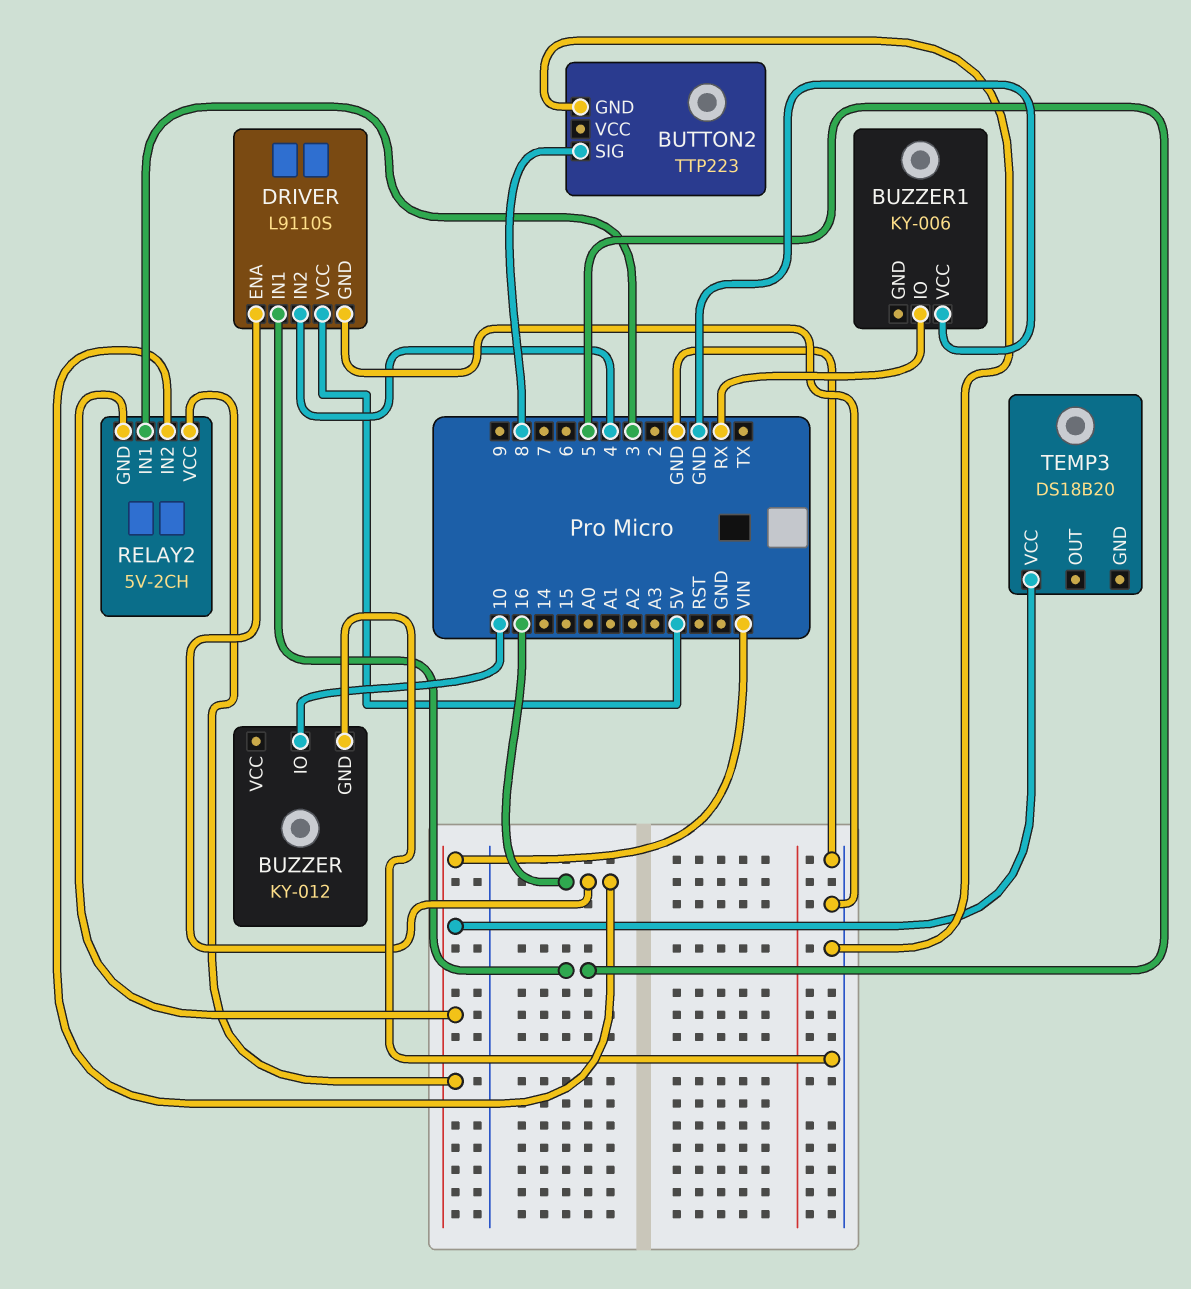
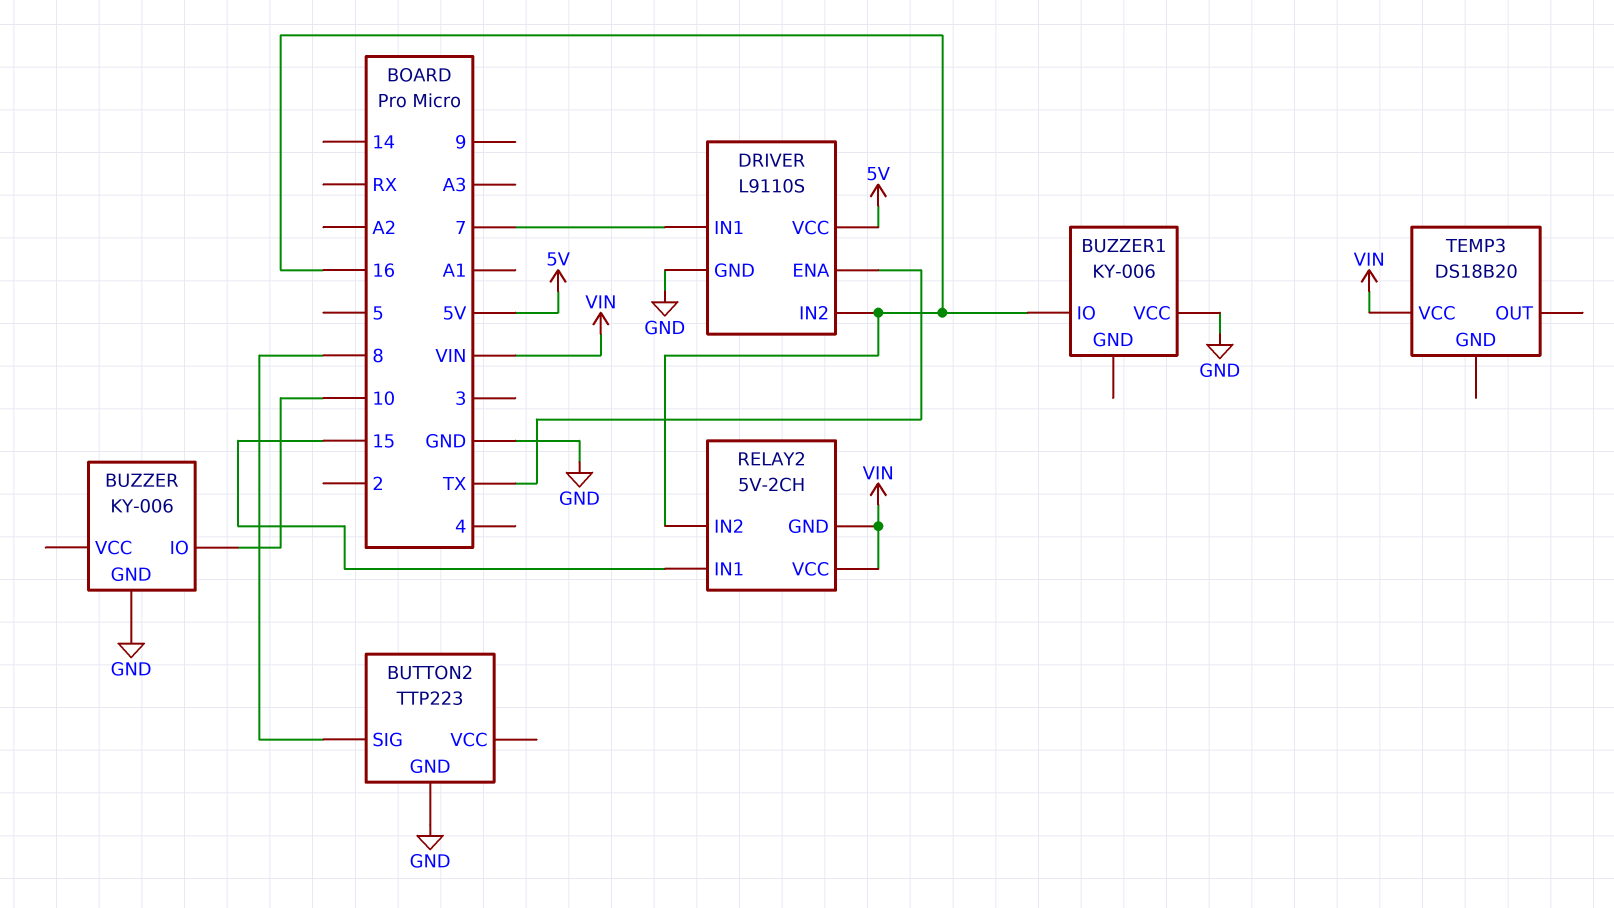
BUZZER: KY-012 -> KY-006
BUZZER1 pin IO: RX -> 16
DRIVER pin ENA: 16 -> TX
DRIVER pin IN1: 5 -> 7
DRIVER pin IN2: 4 -> 16
RELAY2 pin IN1: 3 -> 15

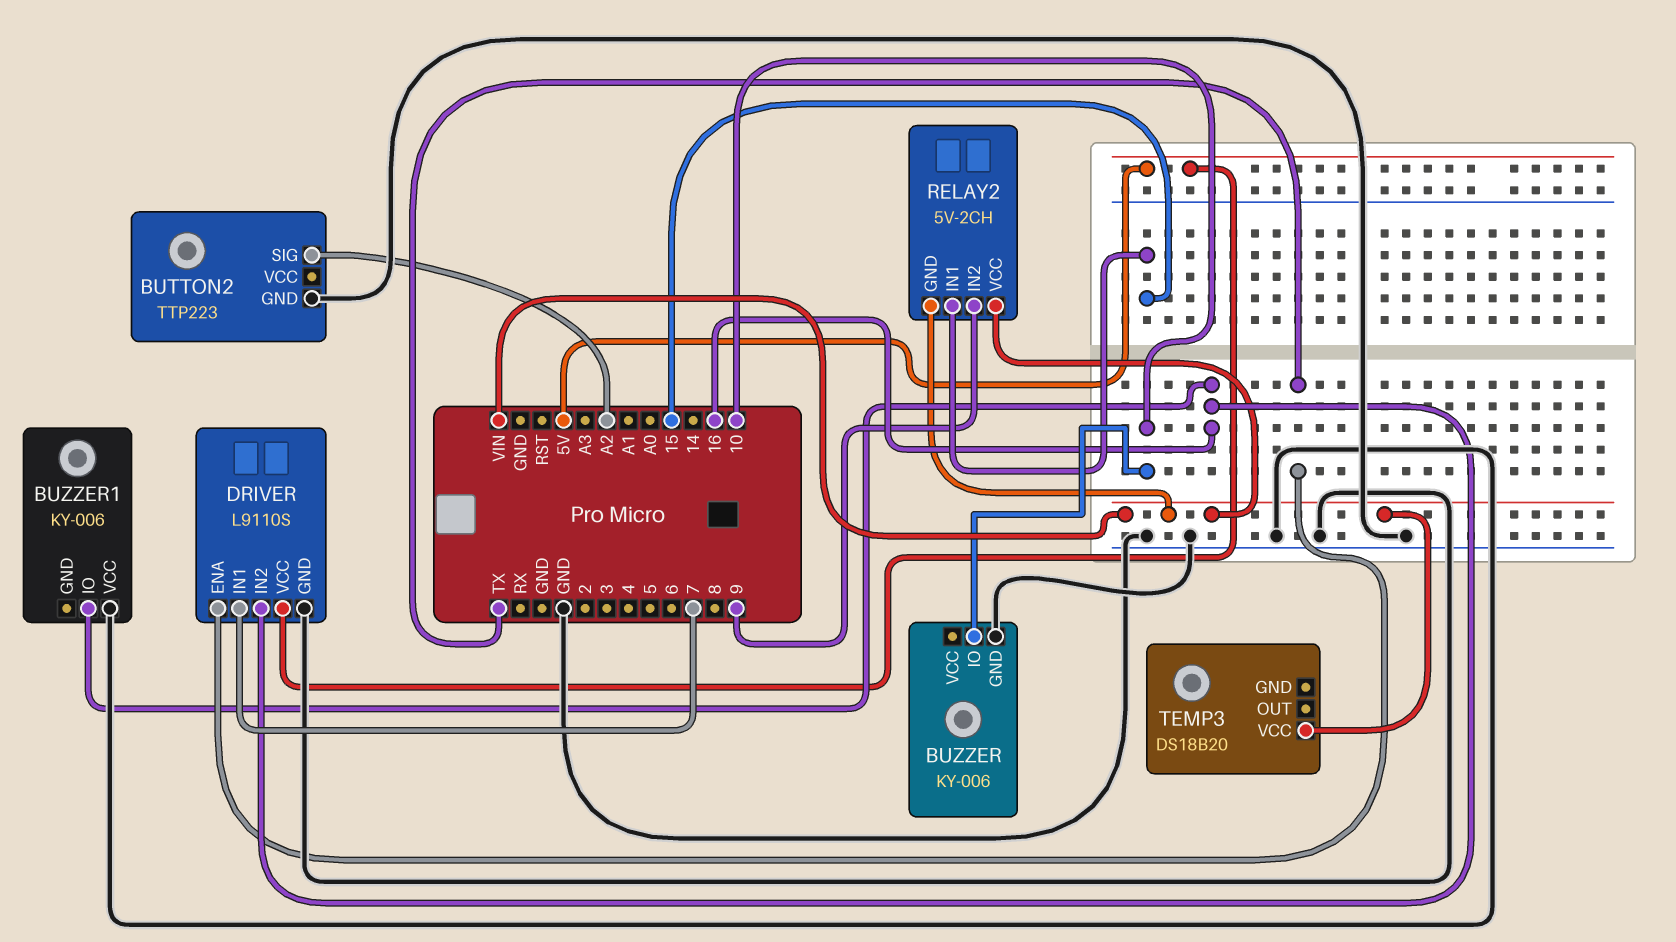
BUTTON2 pin SIG: 8 -> A2
RELAY2 pin IN2: 16 -> 9

